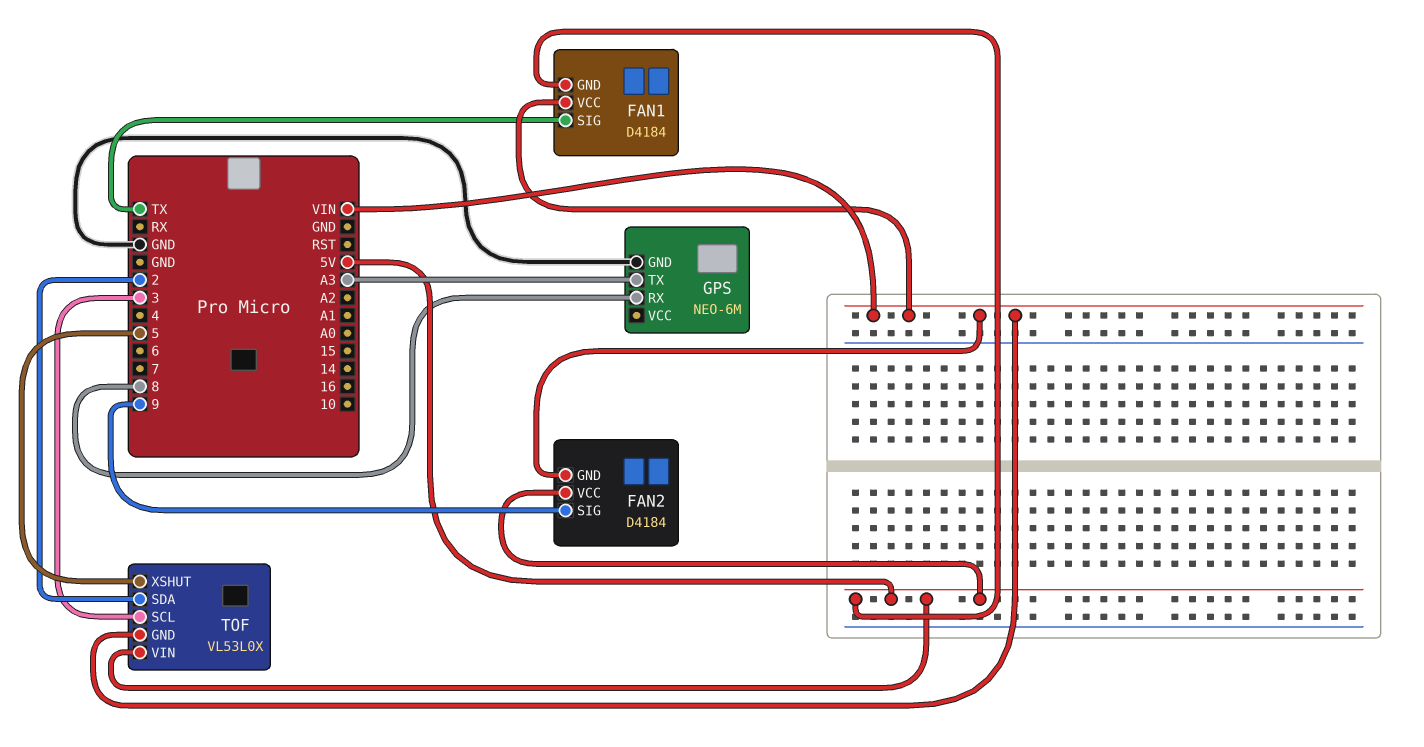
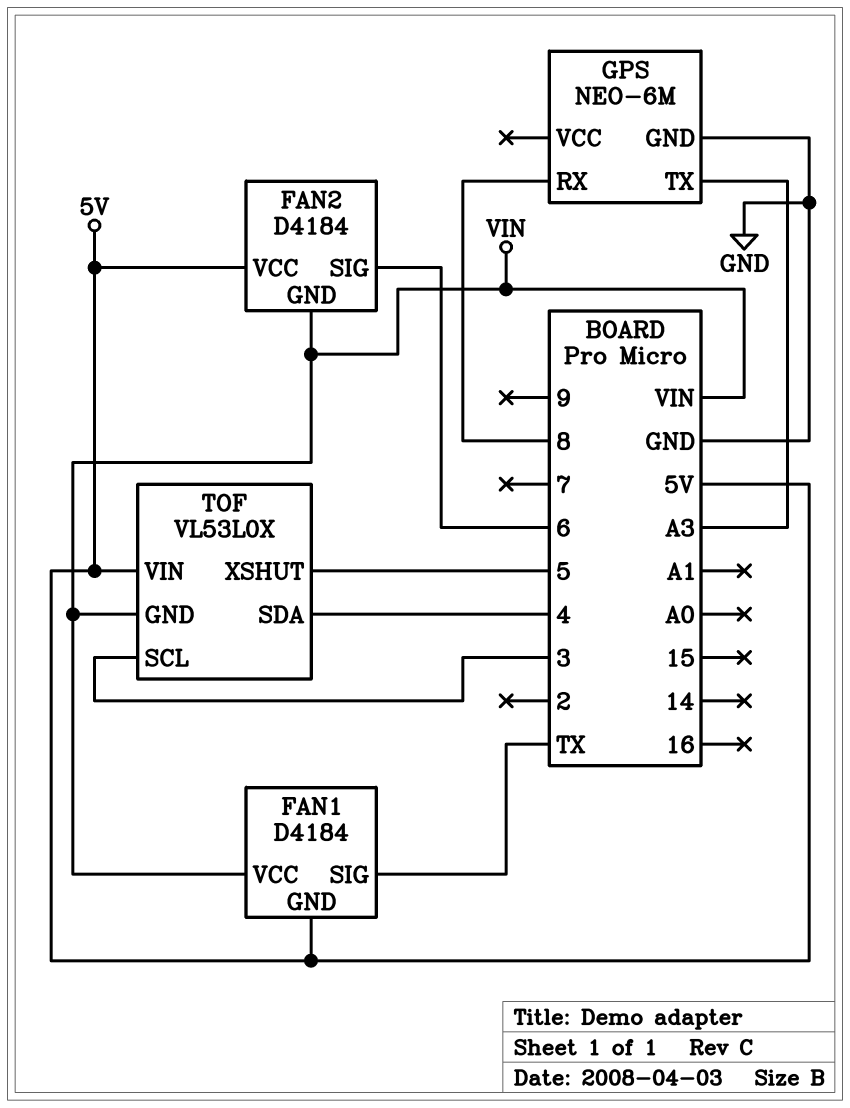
FAN2 pin SIG: 9 -> 6
TOF pin SDA: 2 -> 4

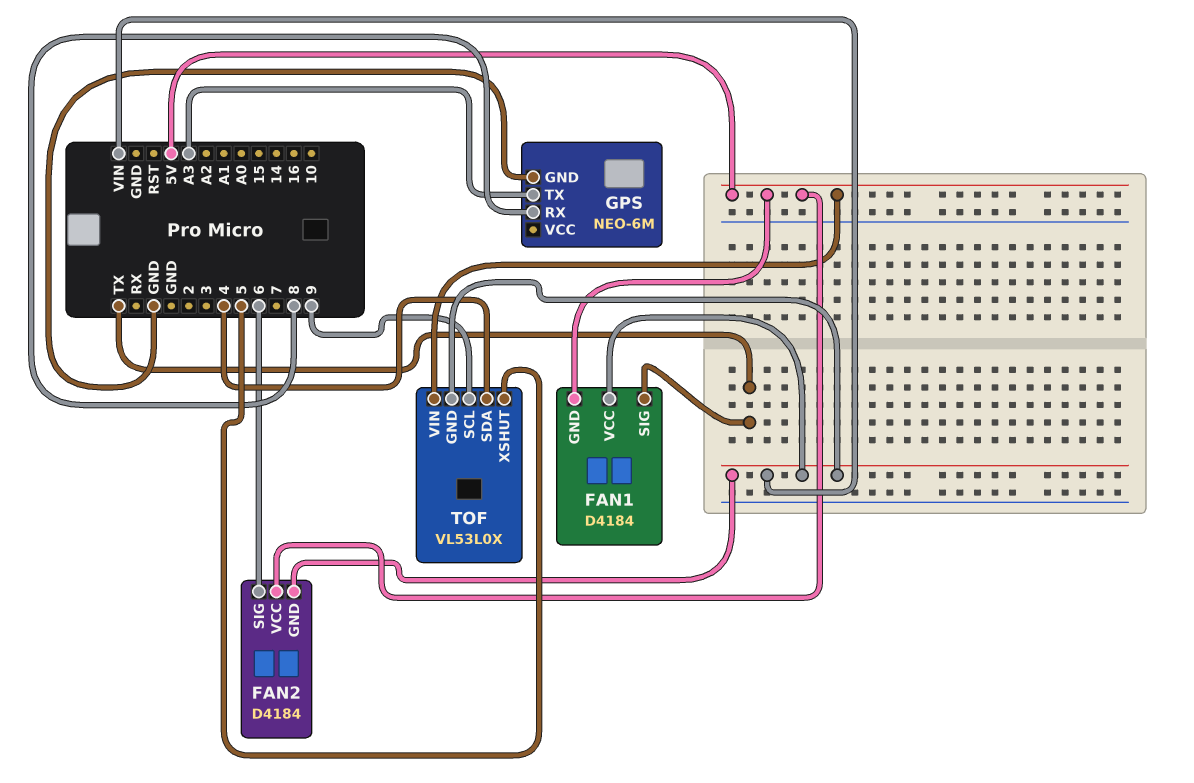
TOF pin SCL: 3 -> 9

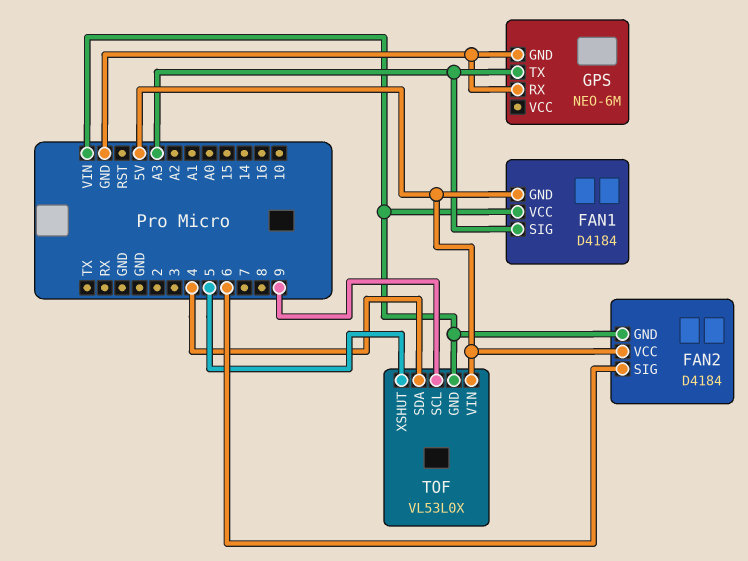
FAN1 pin SIG: TX -> A3
GPS pin RX: 8 -> GND

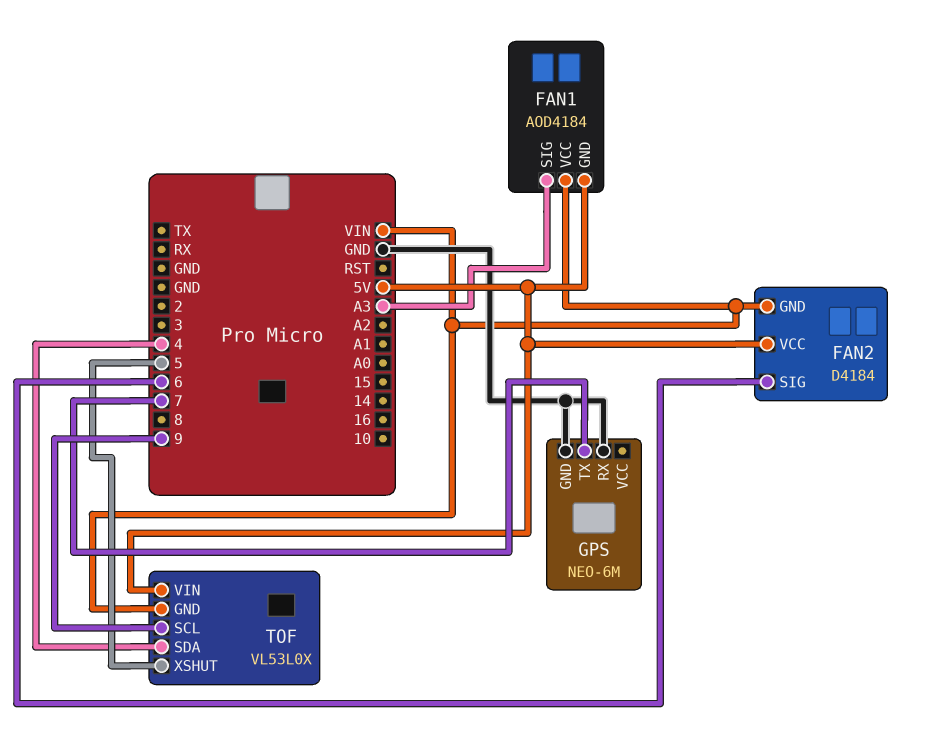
FAN1: D4184 -> AOD4184
GPS pin TX: A3 -> 7

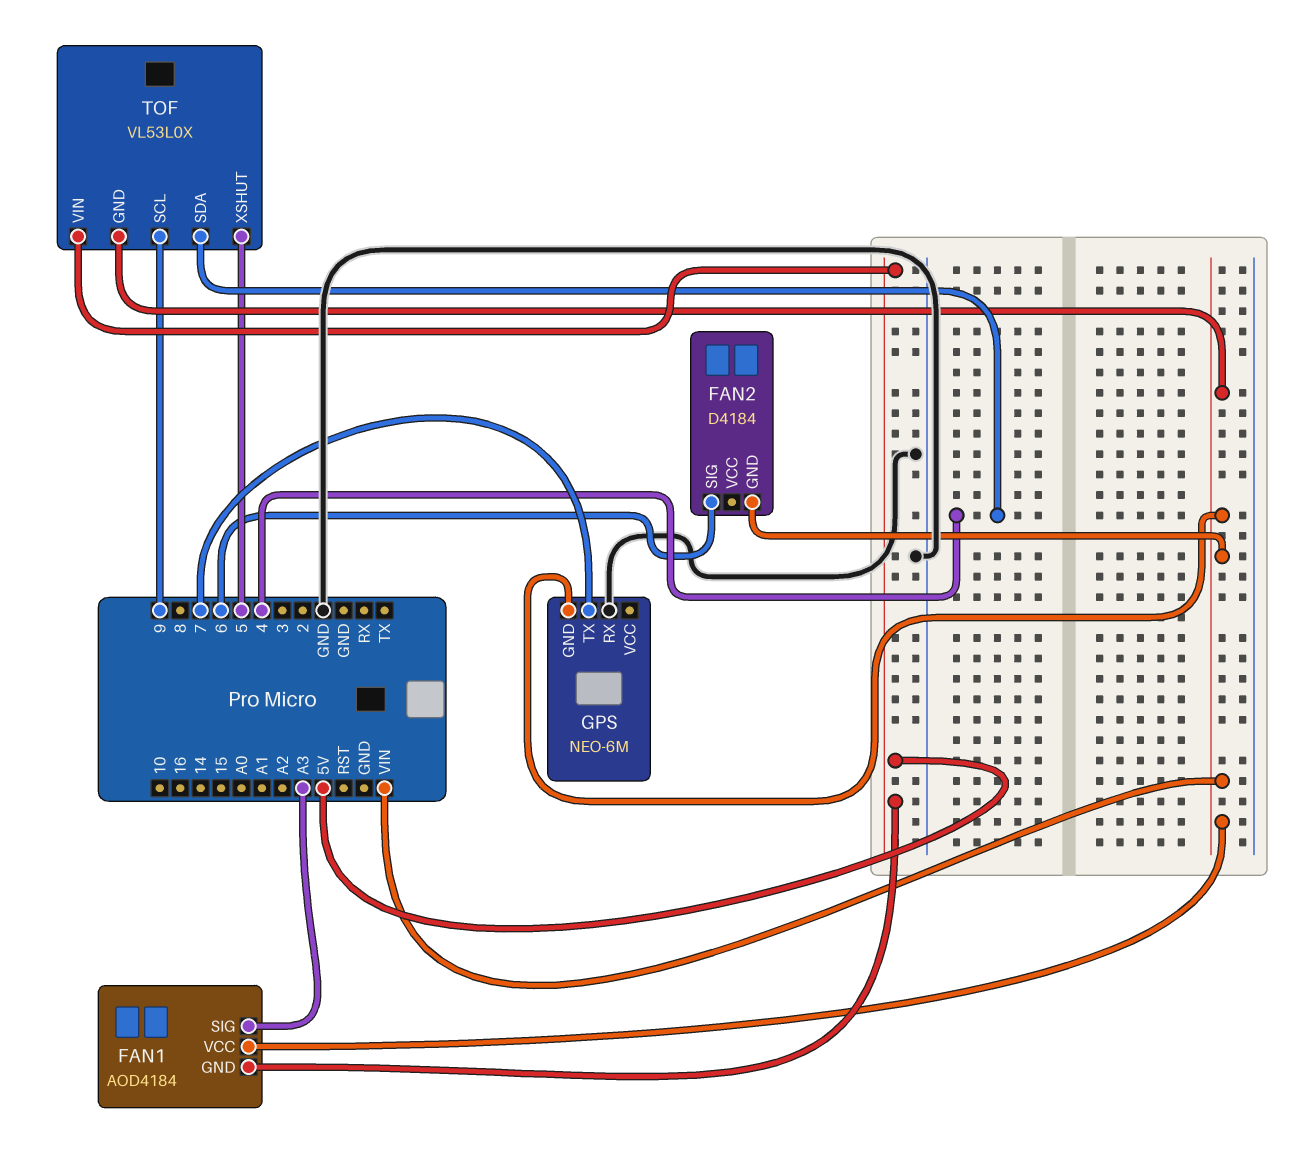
FAN2 pin VCC: 5V -> none
GPS pin GND: GND -> VIN

